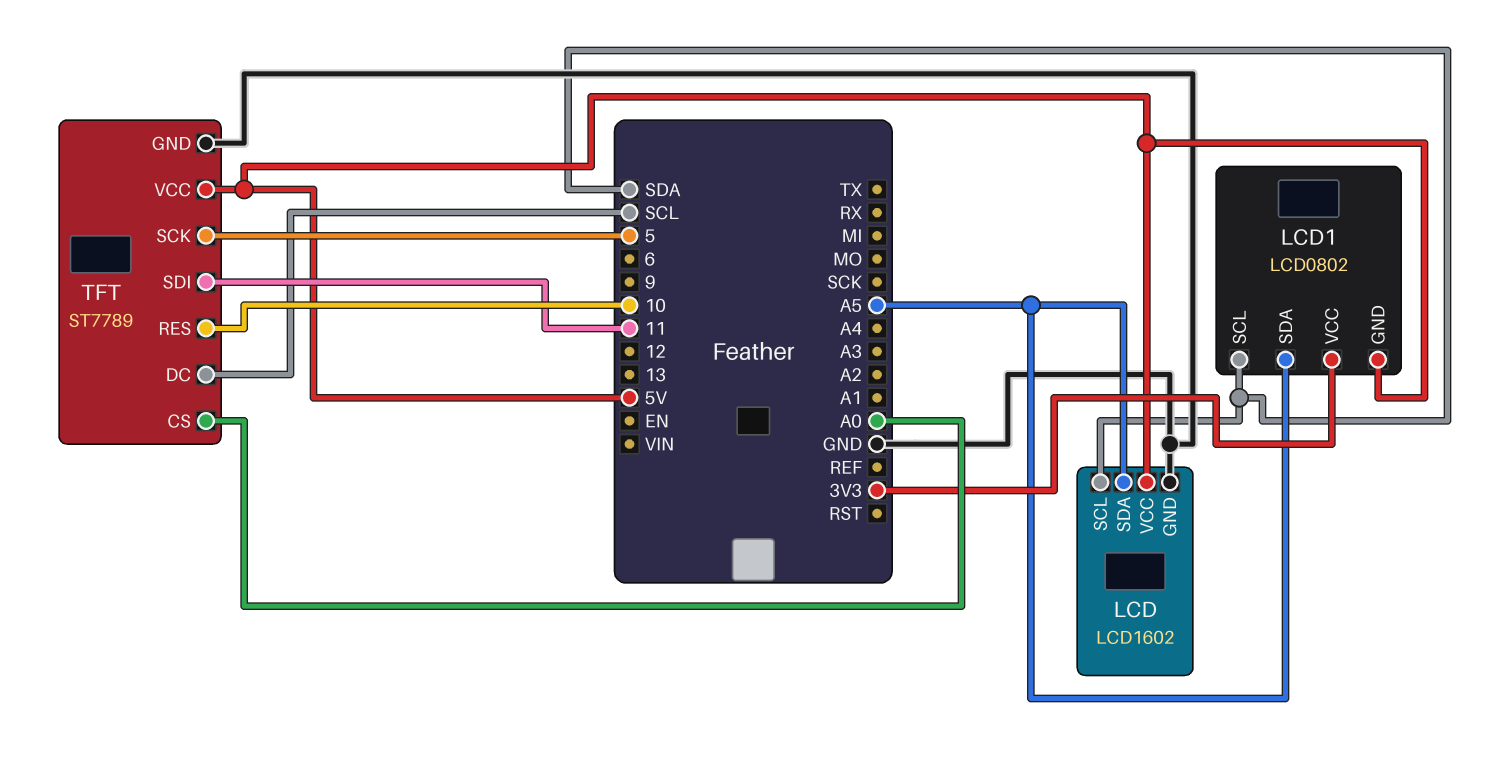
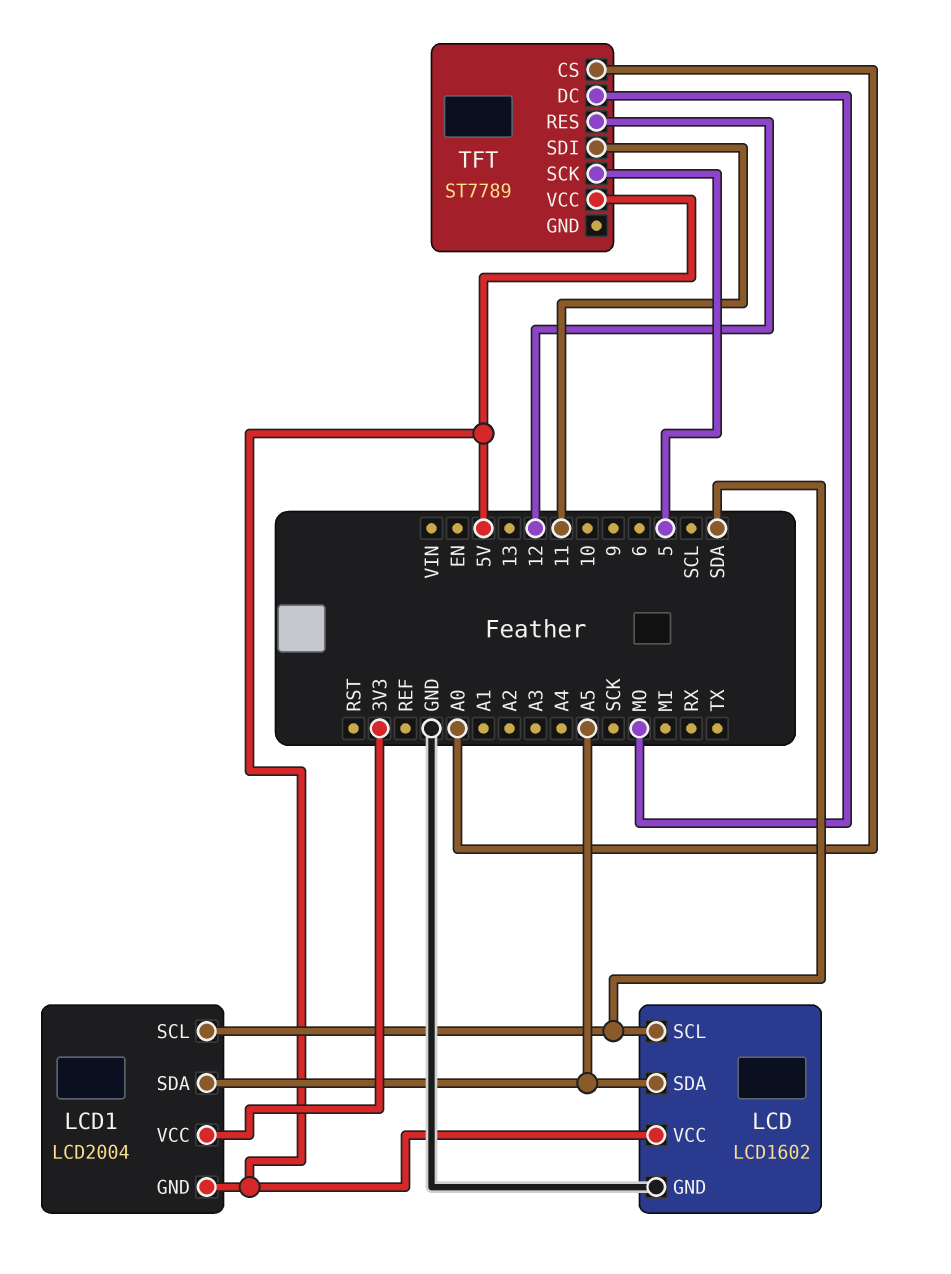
LCD1: LCD0802 -> LCD2004
TFT pin DC: SCL -> MO
TFT pin GND: GND -> none
TFT pin RES: 10 -> 12

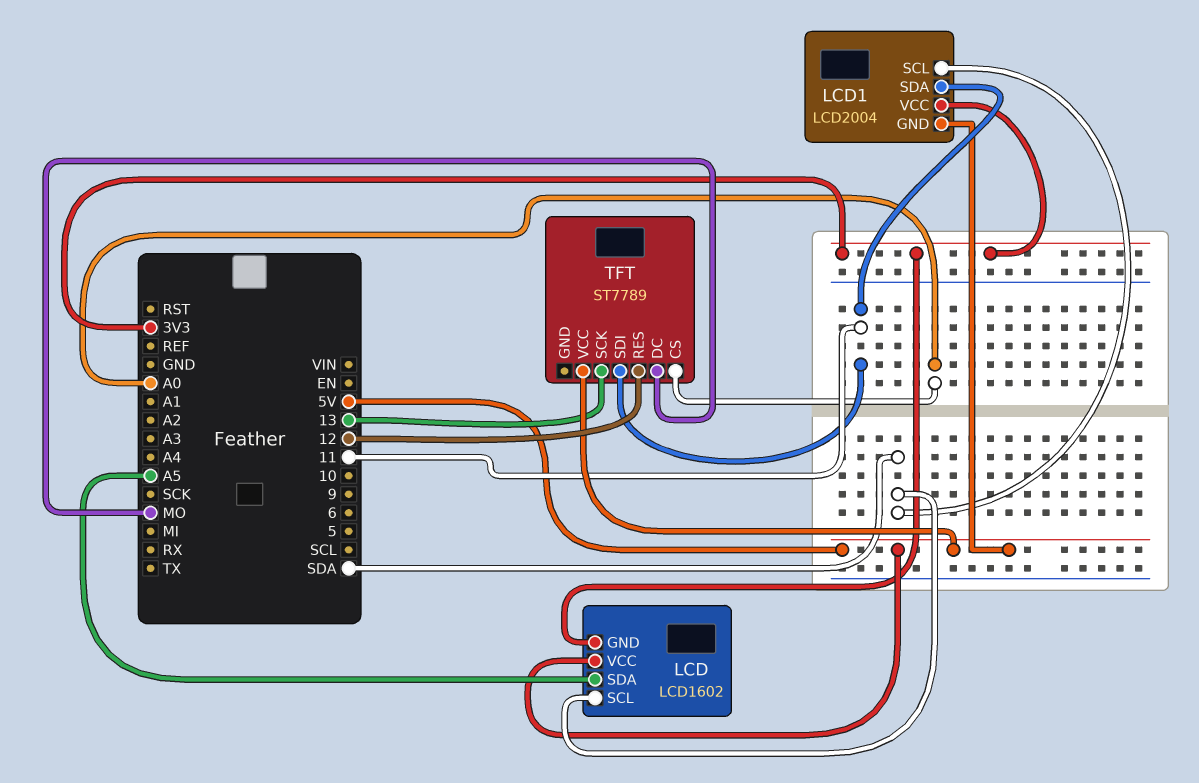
LCD pin GND: GND -> 3V3
LCD1 pin SDA: A5 -> 11
TFT pin SCK: 5 -> 13

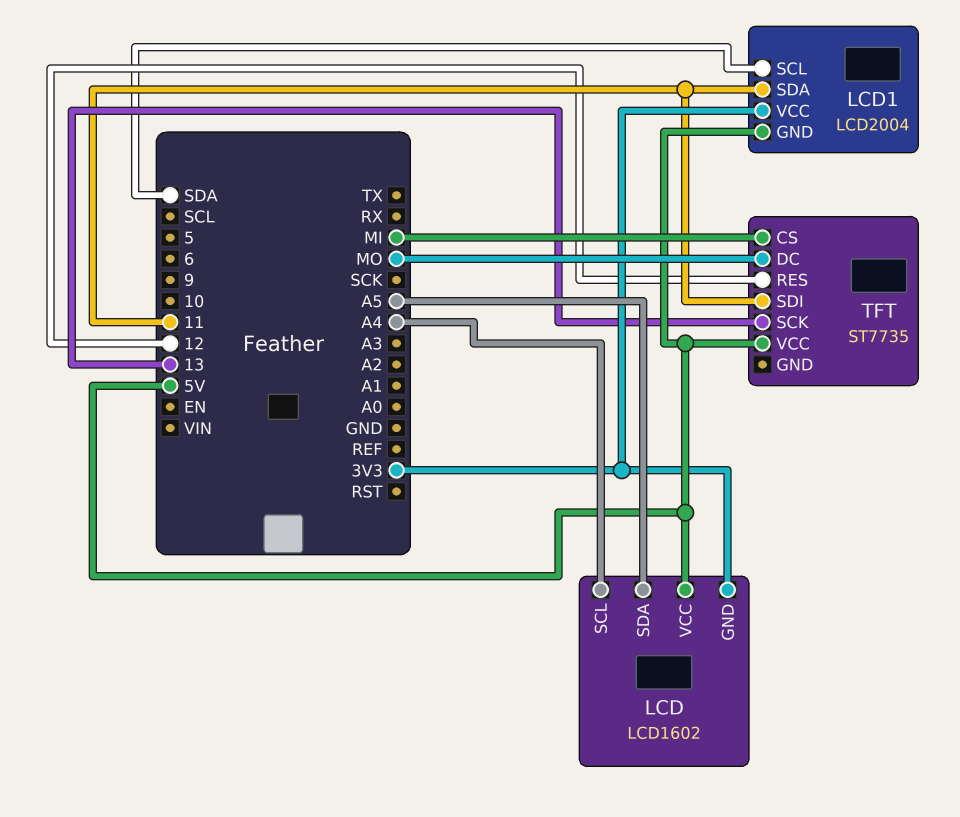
LCD pin SCL: SDA -> A4
TFT: ST7789 -> ST7735
TFT pin CS: A0 -> MI

